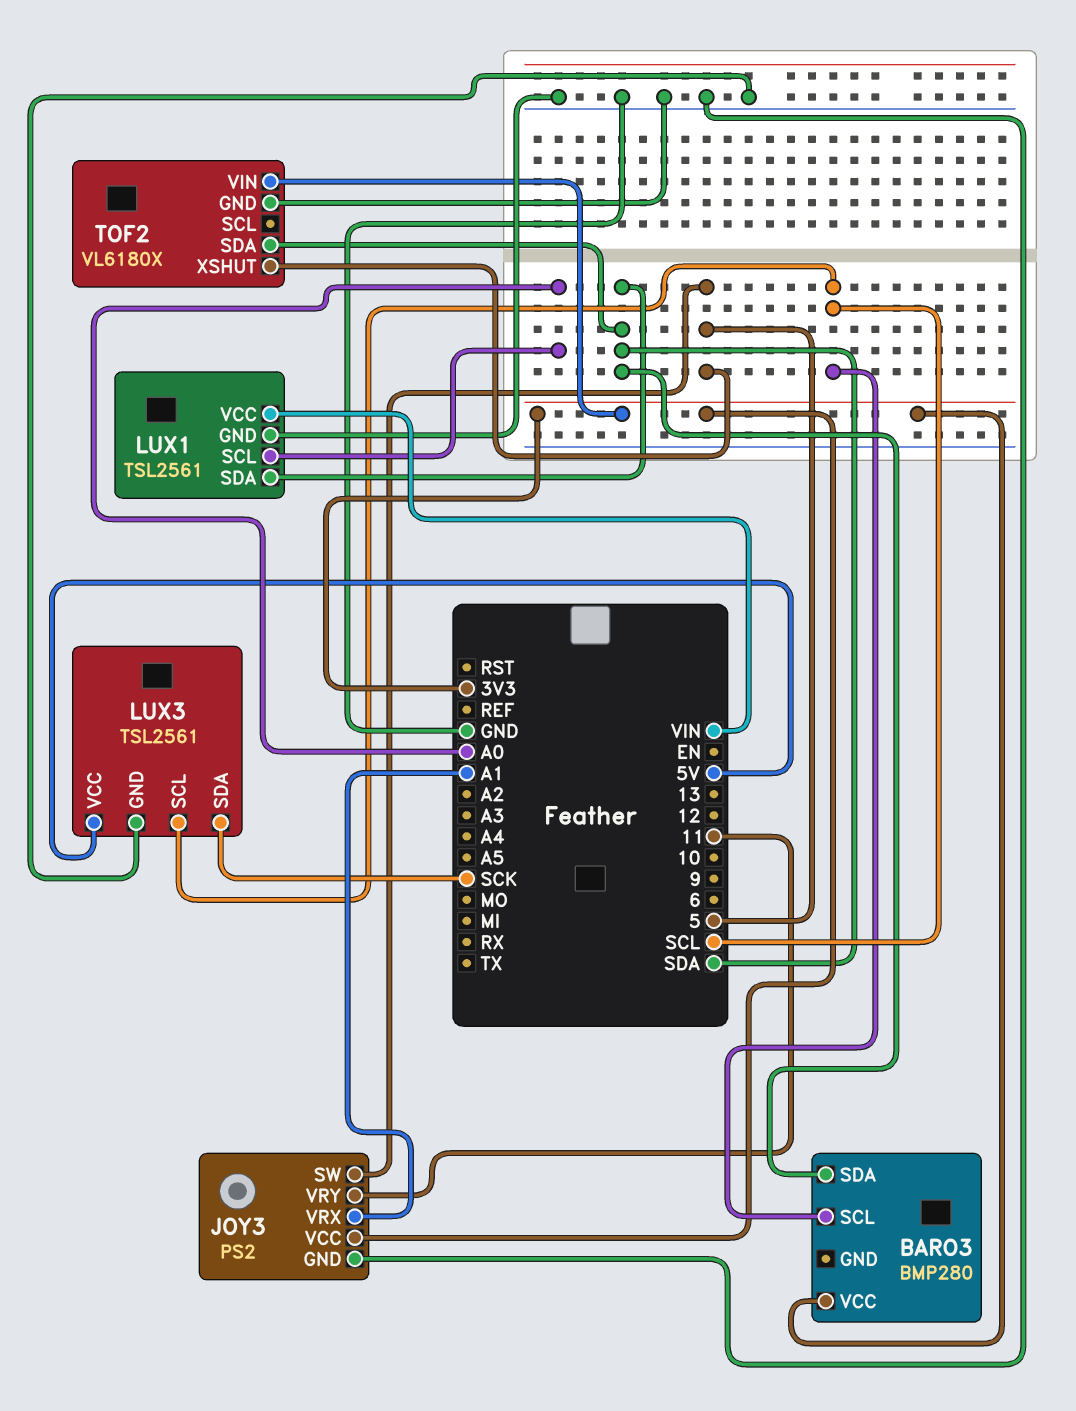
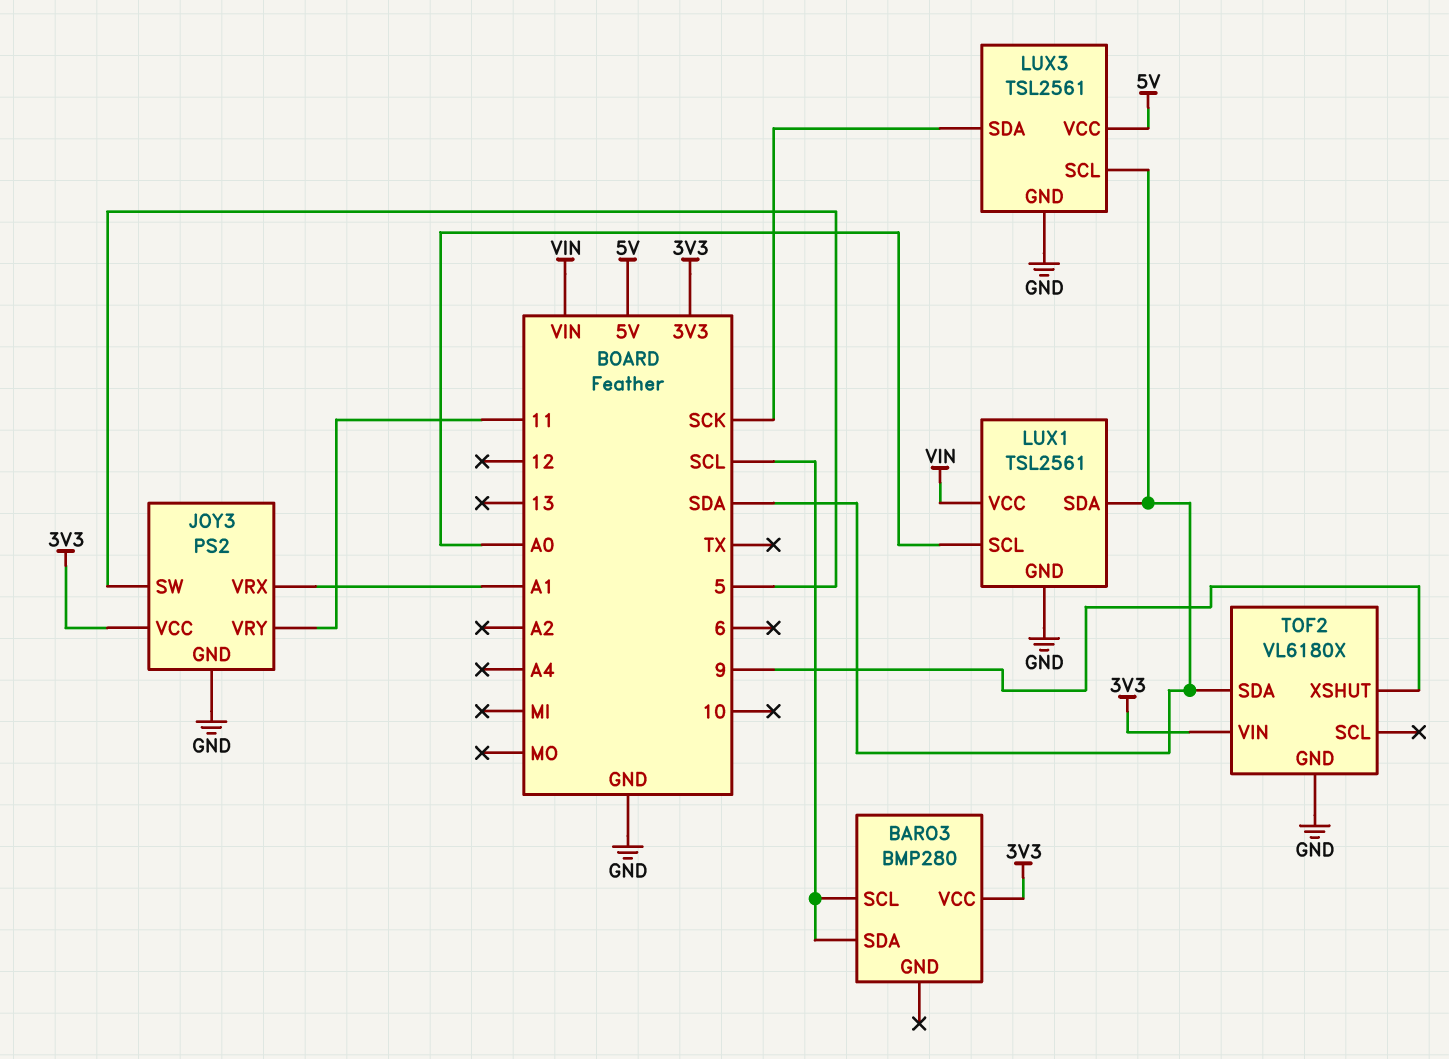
BARO3 pin SDA: SDA -> SCL
LUX3 pin SCL: SCL -> SDA
TOF2 pin XSHUT: 5 -> 9

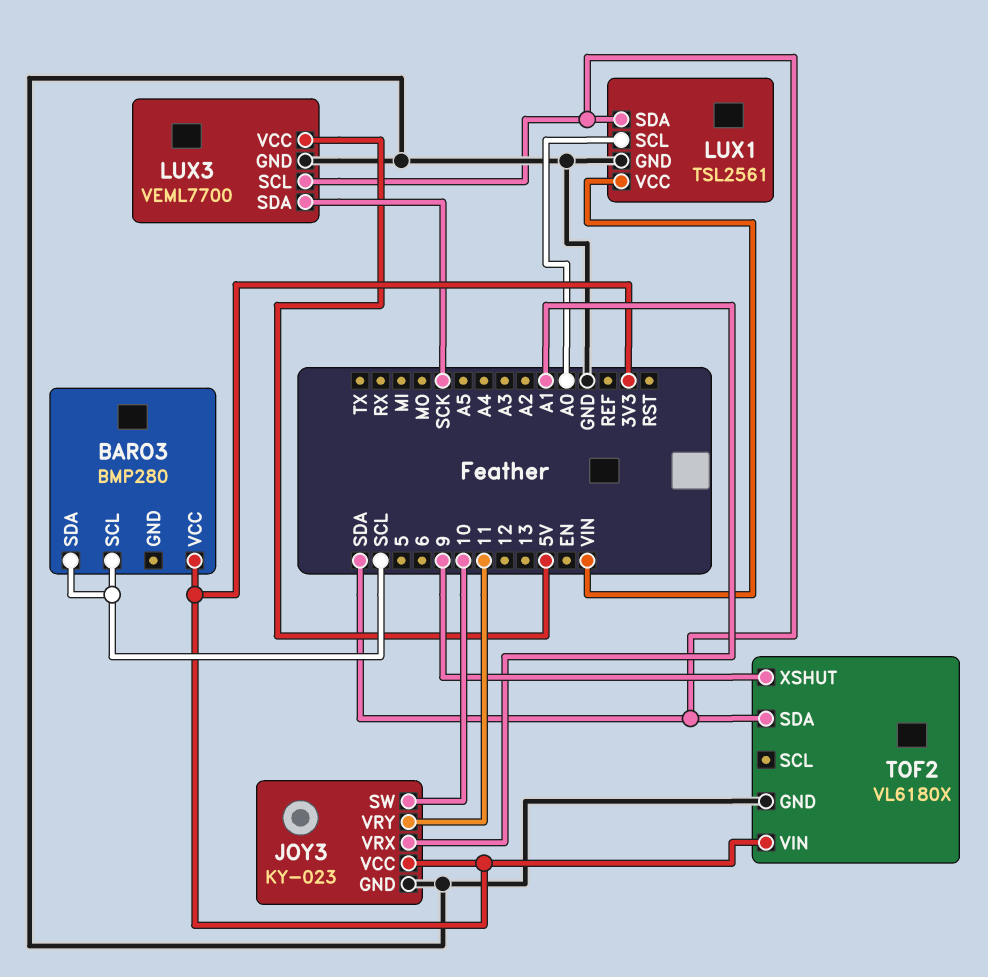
JOY3: PS2 -> KY-023
JOY3 pin SW: 5 -> 10
LUX3: TSL2561 -> VEML7700

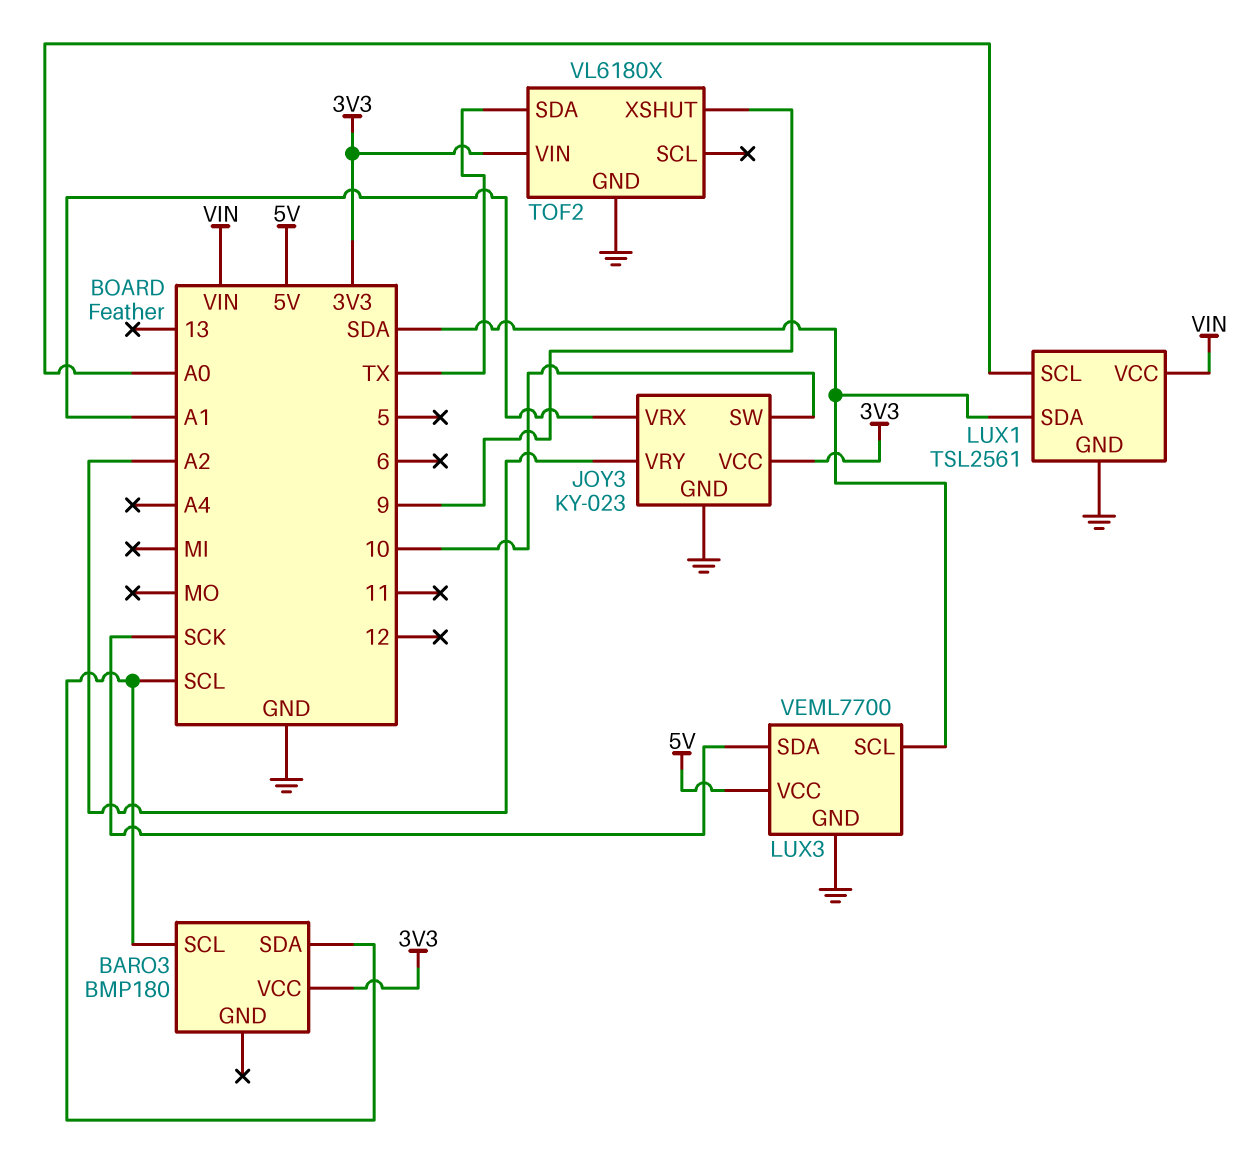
BARO3: BMP280 -> BMP180
JOY3 pin VRY: 11 -> A2
TOF2 pin SDA: SDA -> TX

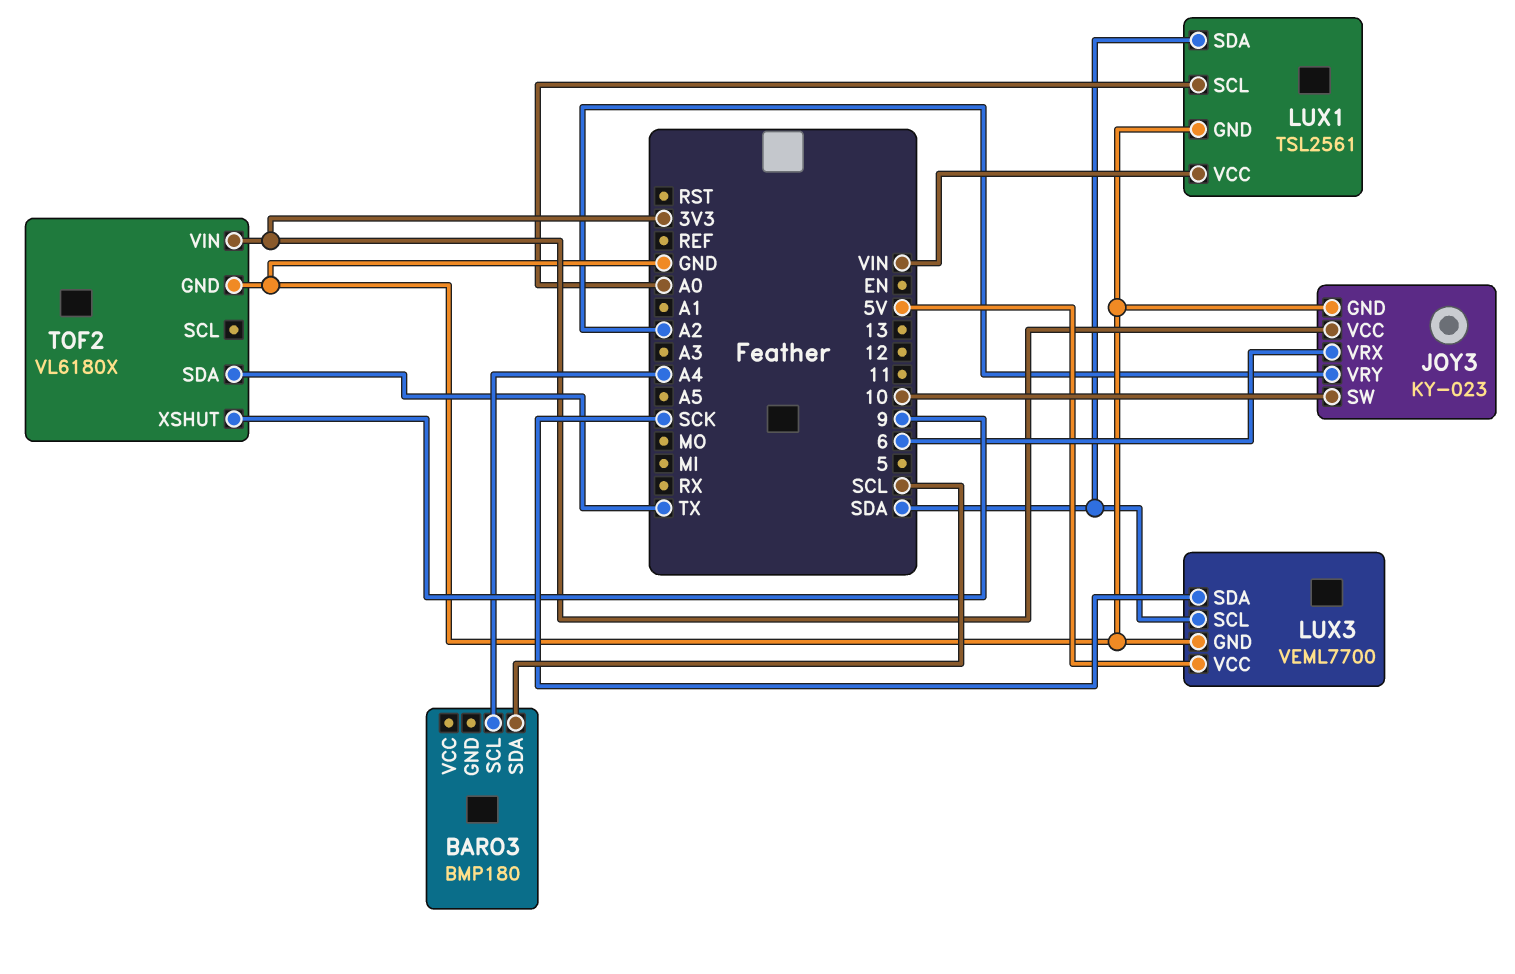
BARO3 pin SCL: SCL -> A4
BARO3 pin VCC: 3V3 -> none
JOY3 pin VRX: A1 -> 6

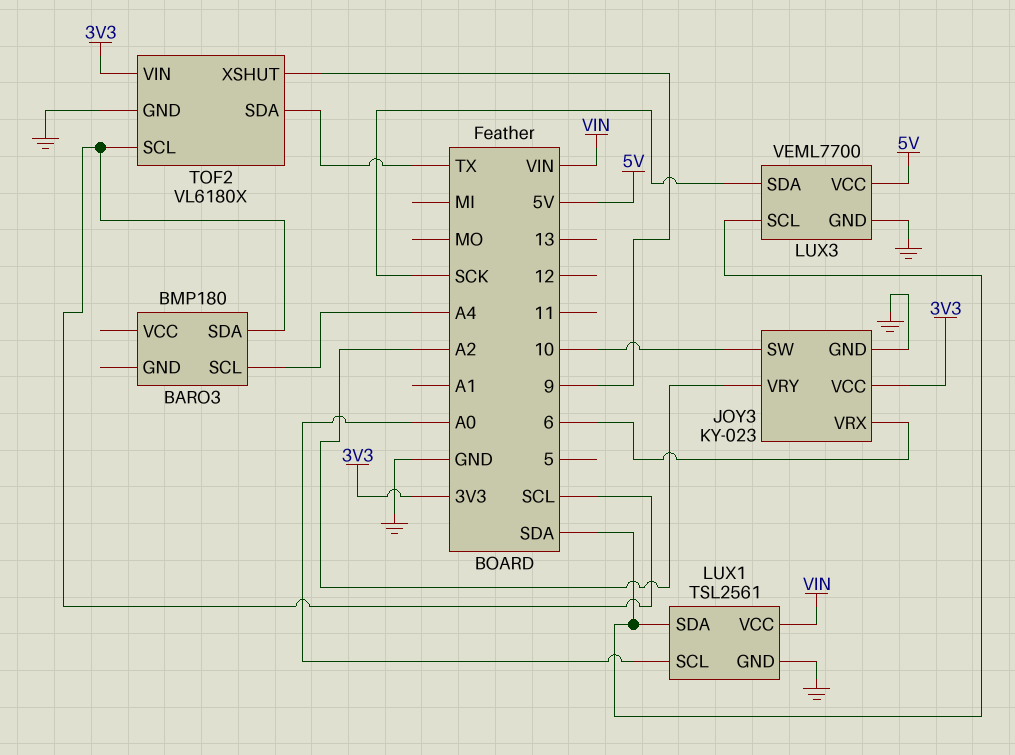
TOF2 pin SCL: none -> SCL

